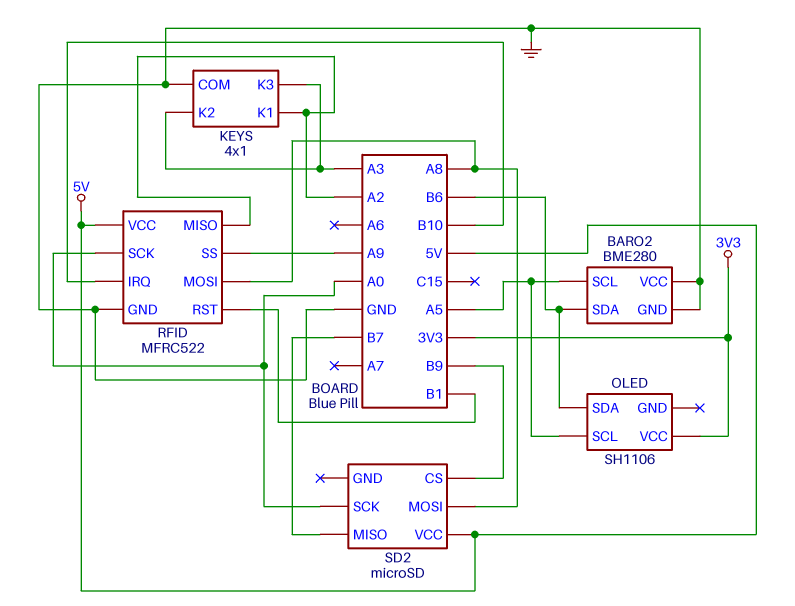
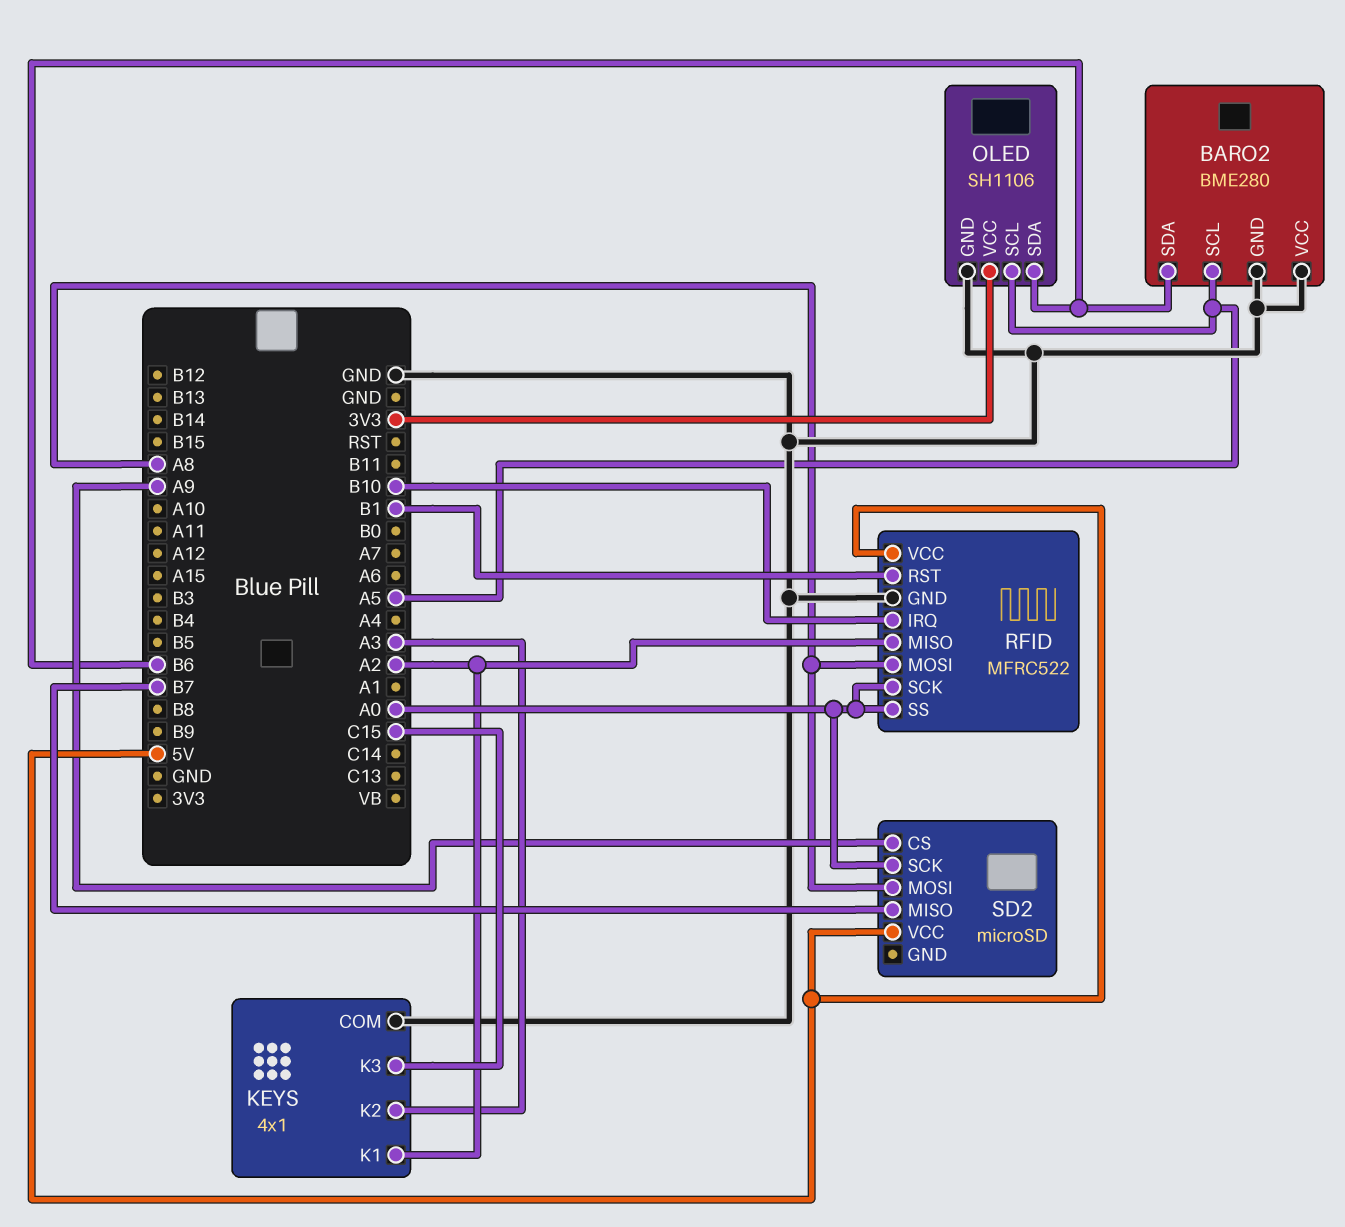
KEYS pin K3: A3 -> C15
OLED pin GND: none -> GND
RFID pin SS: A9 -> A0
SD2 pin CS: B9 -> A9

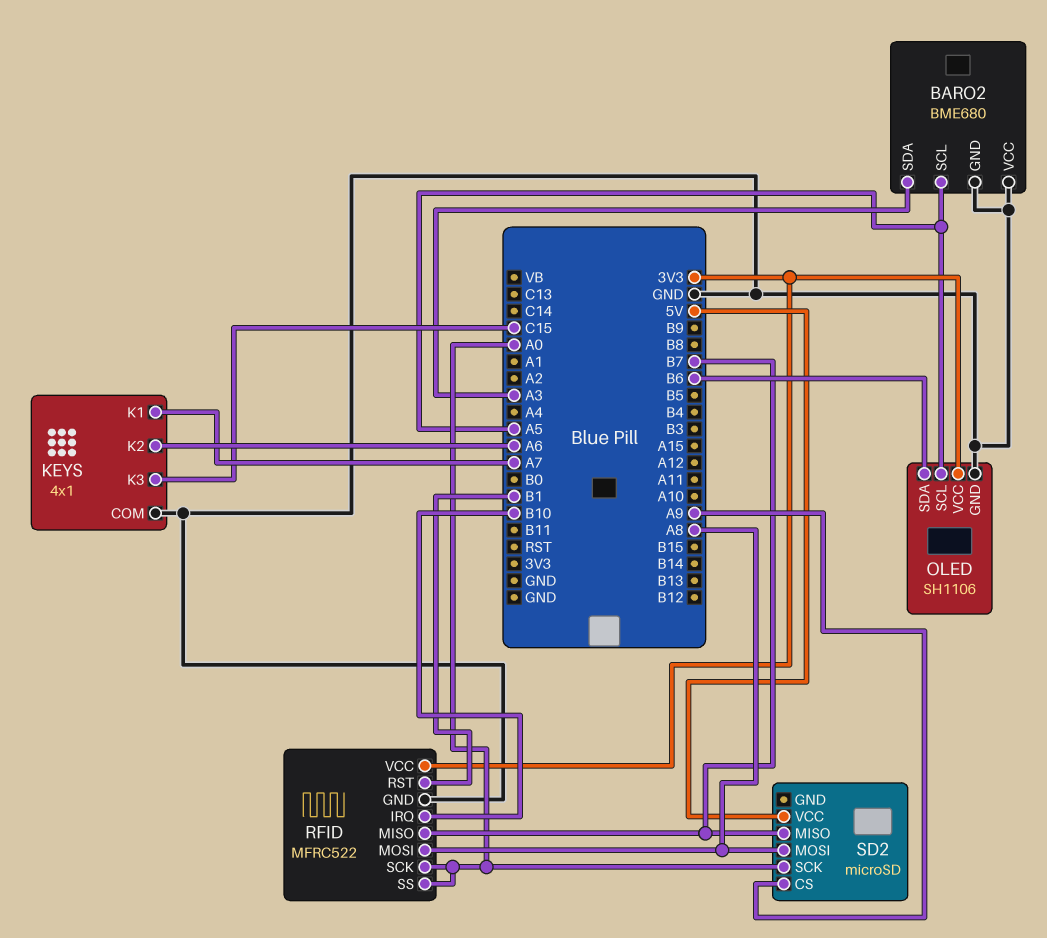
BARO2: BME280 -> BME680
BARO2 pin SDA: B6 -> A3
KEYS pin K1: A2 -> A7
KEYS pin K2: A3 -> A6
RFID pin MISO: A2 -> B7
RFID pin VCC: 5V -> 3V3

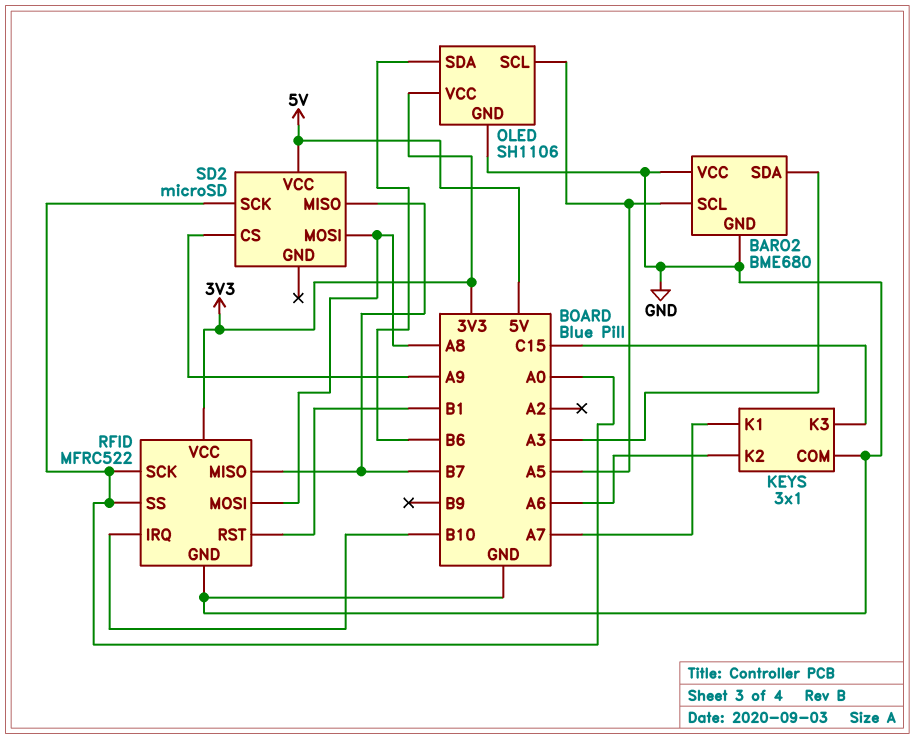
KEYS: 4x1 -> 3x1

